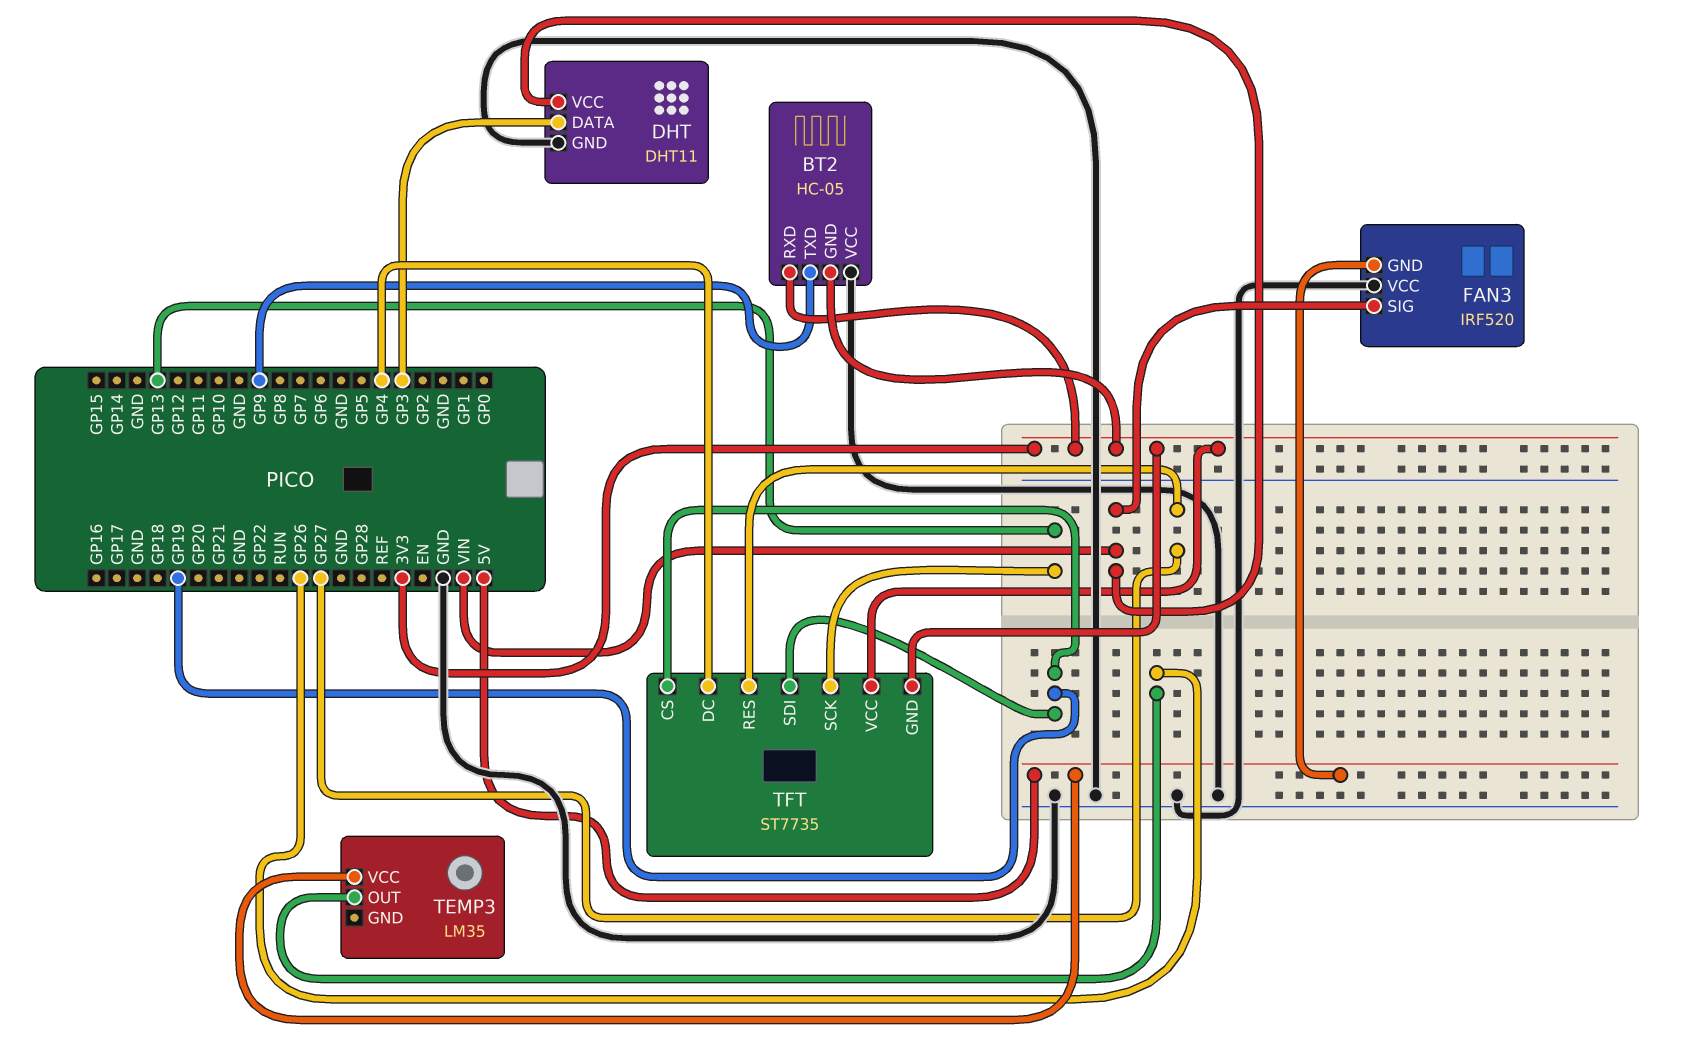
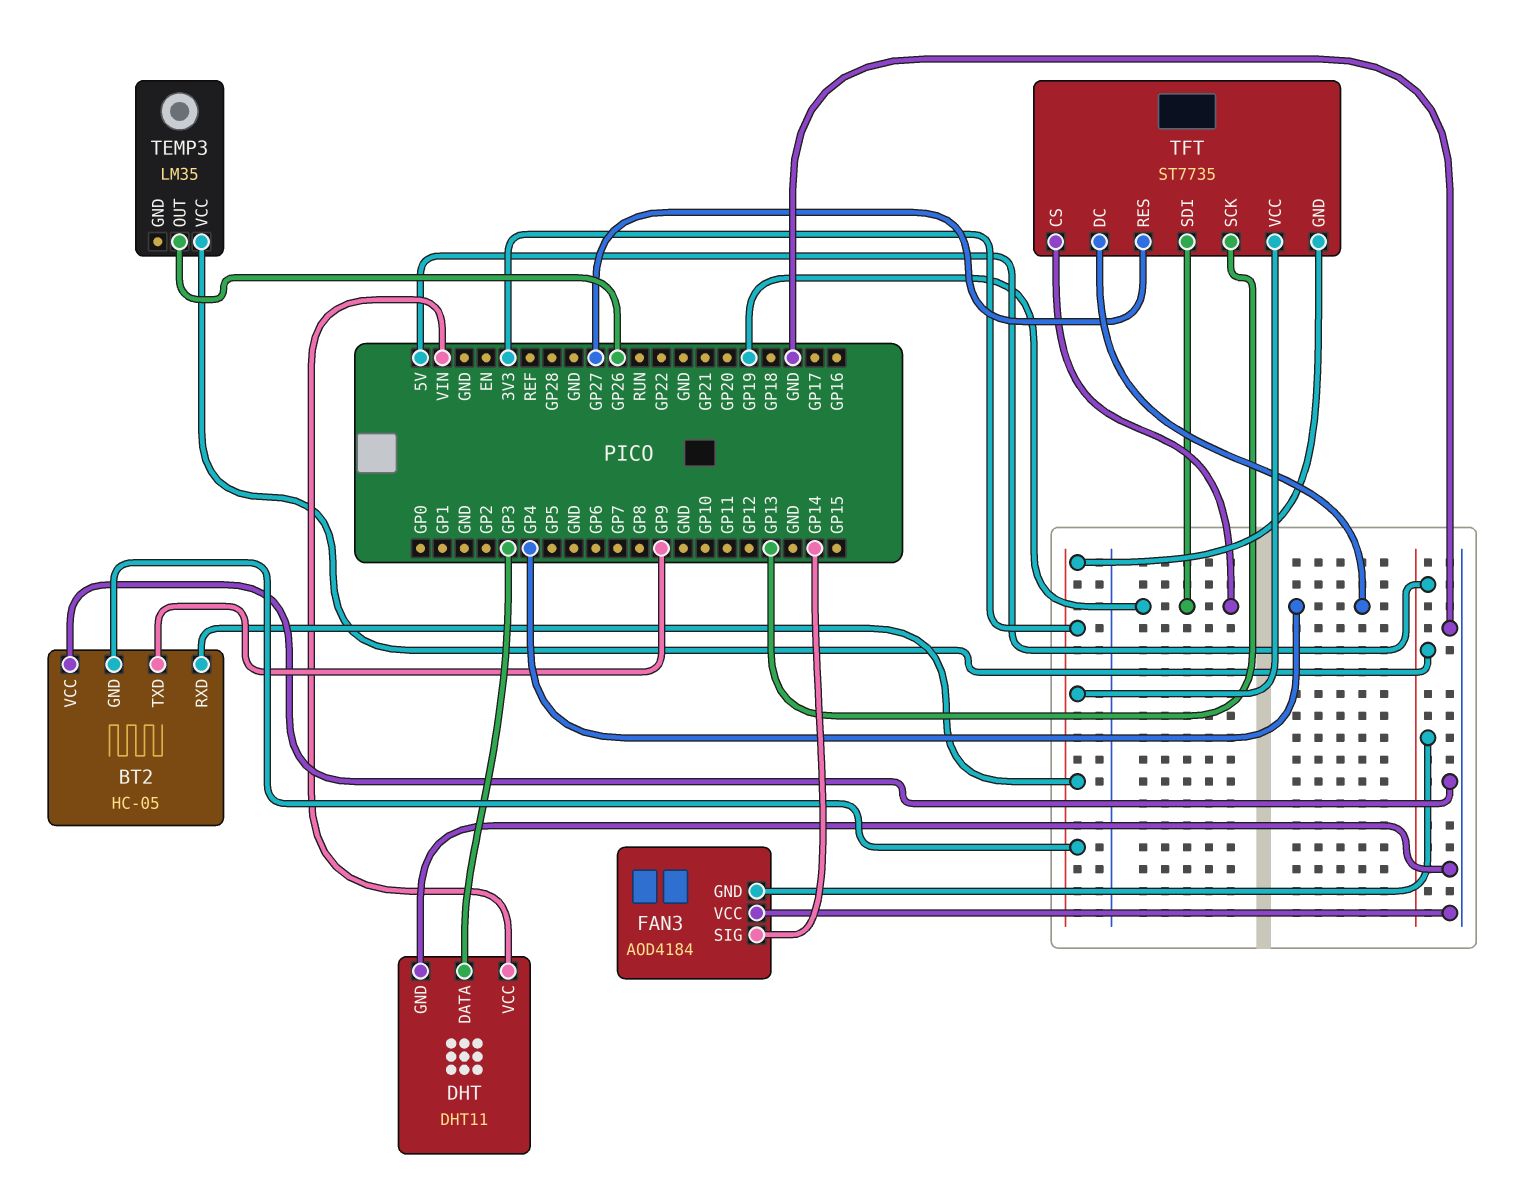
FAN3: IRF520 -> AOD4184
FAN3 pin SIG: VIN -> GP14

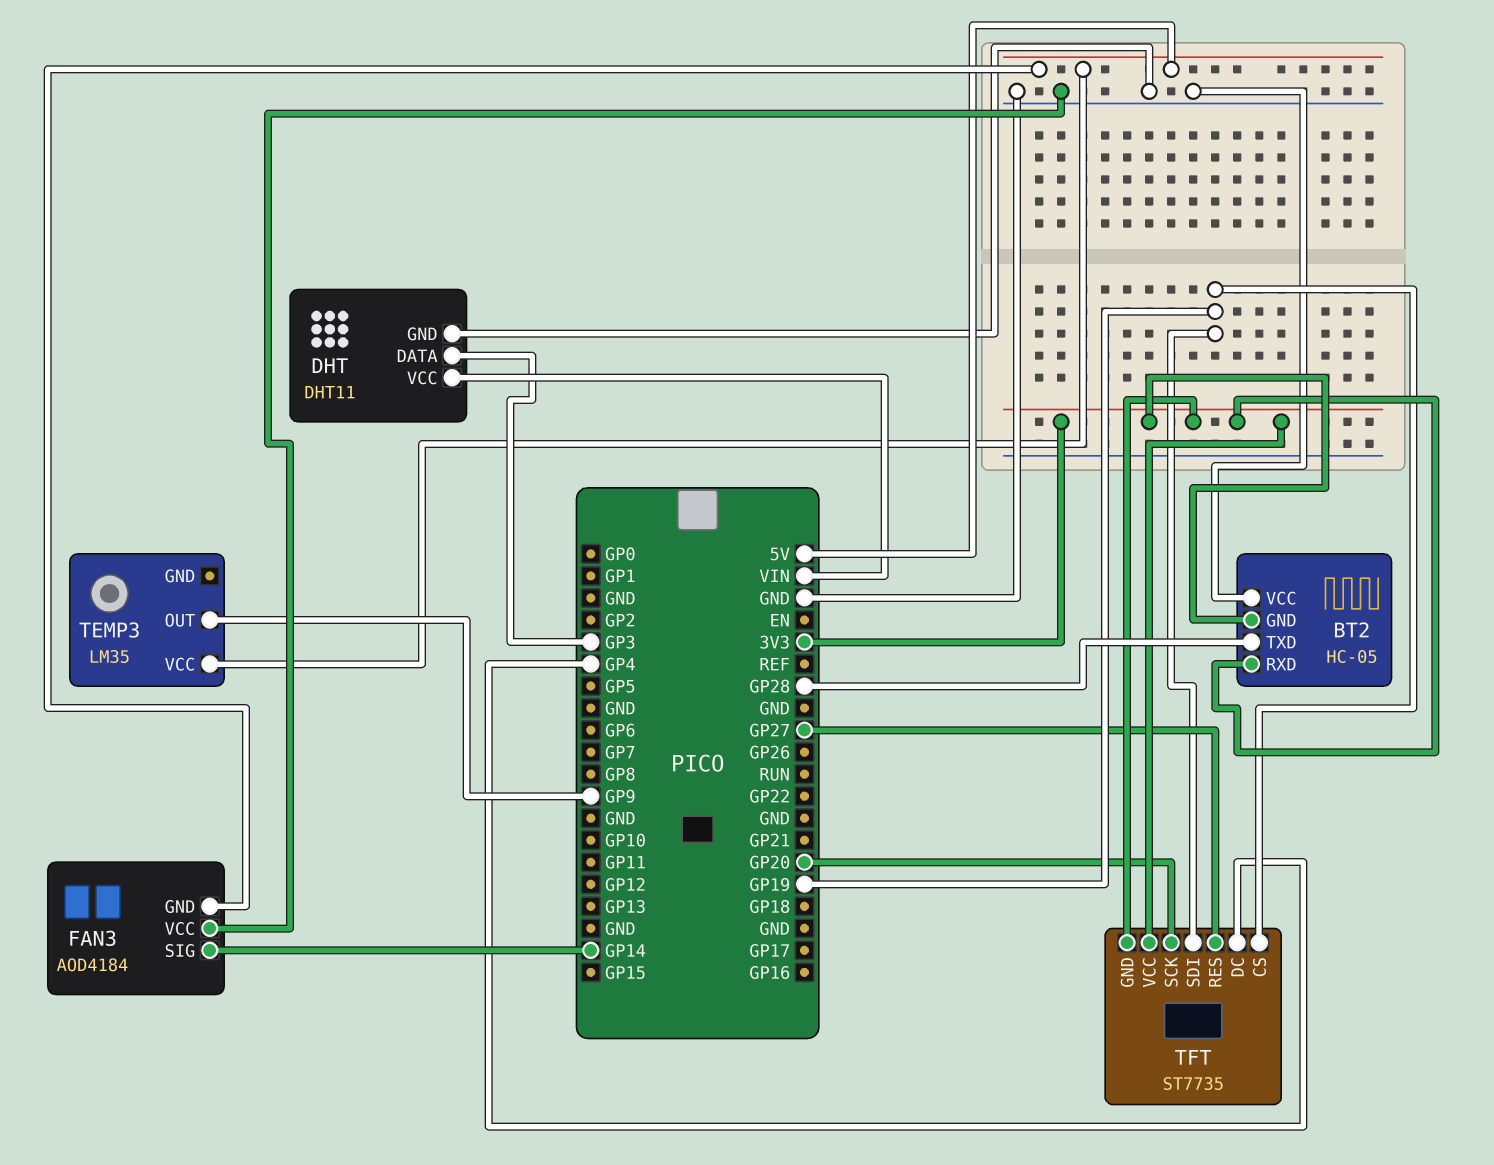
BT2 pin TXD: GP9 -> GP28
TEMP3 pin OUT: GP26 -> GP9
TFT pin SCK: GP13 -> GP20

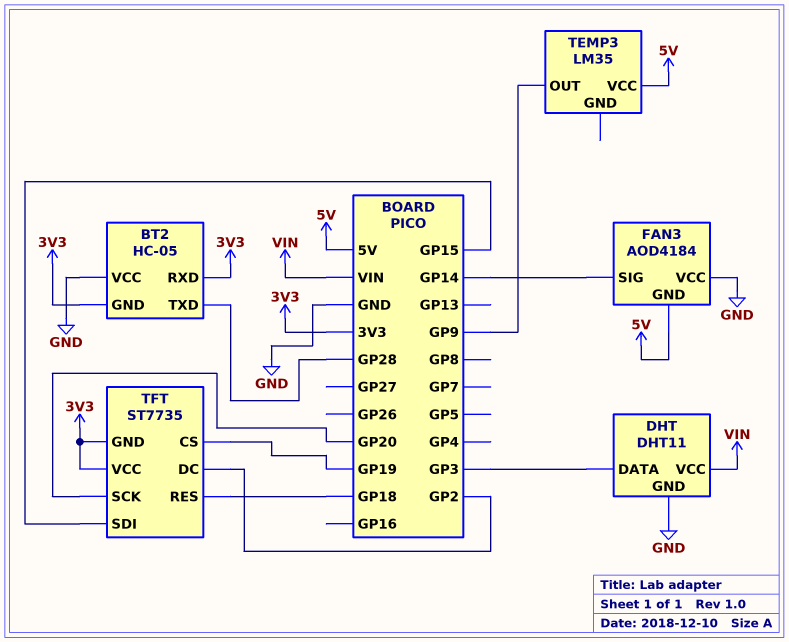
TFT pin DC: GP4 -> GP2
TFT pin RES: GP27 -> GP18
TFT pin SDI: GP19 -> GP15

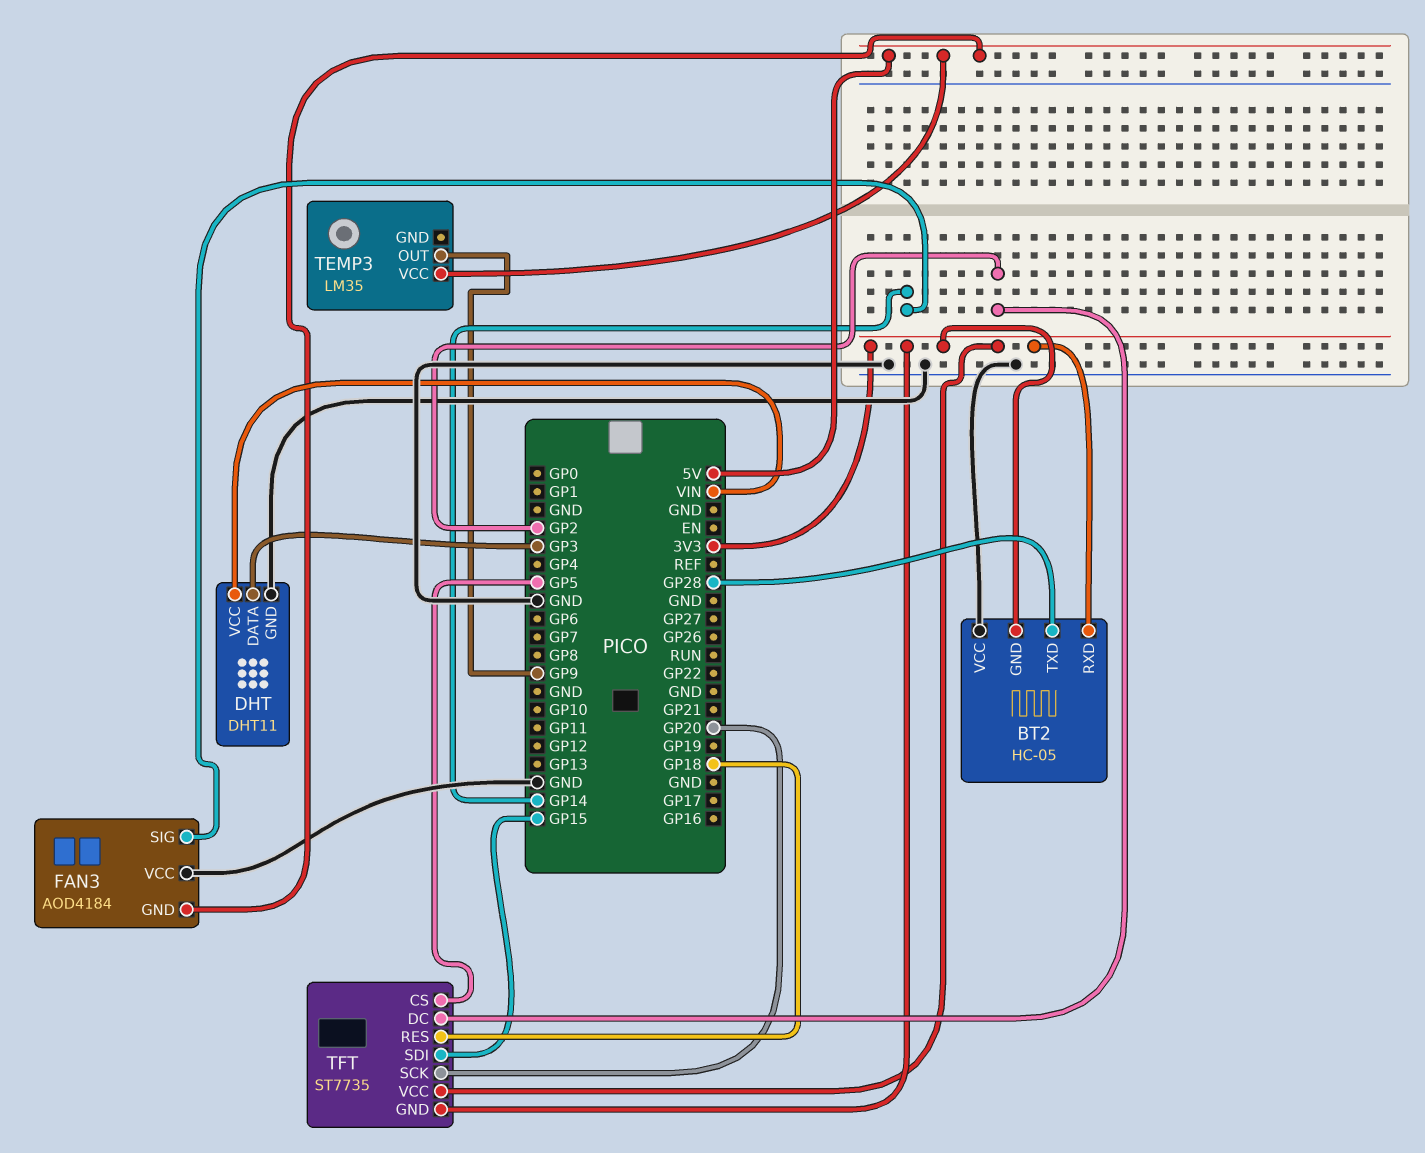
TFT pin CS: GP19 -> GP5

